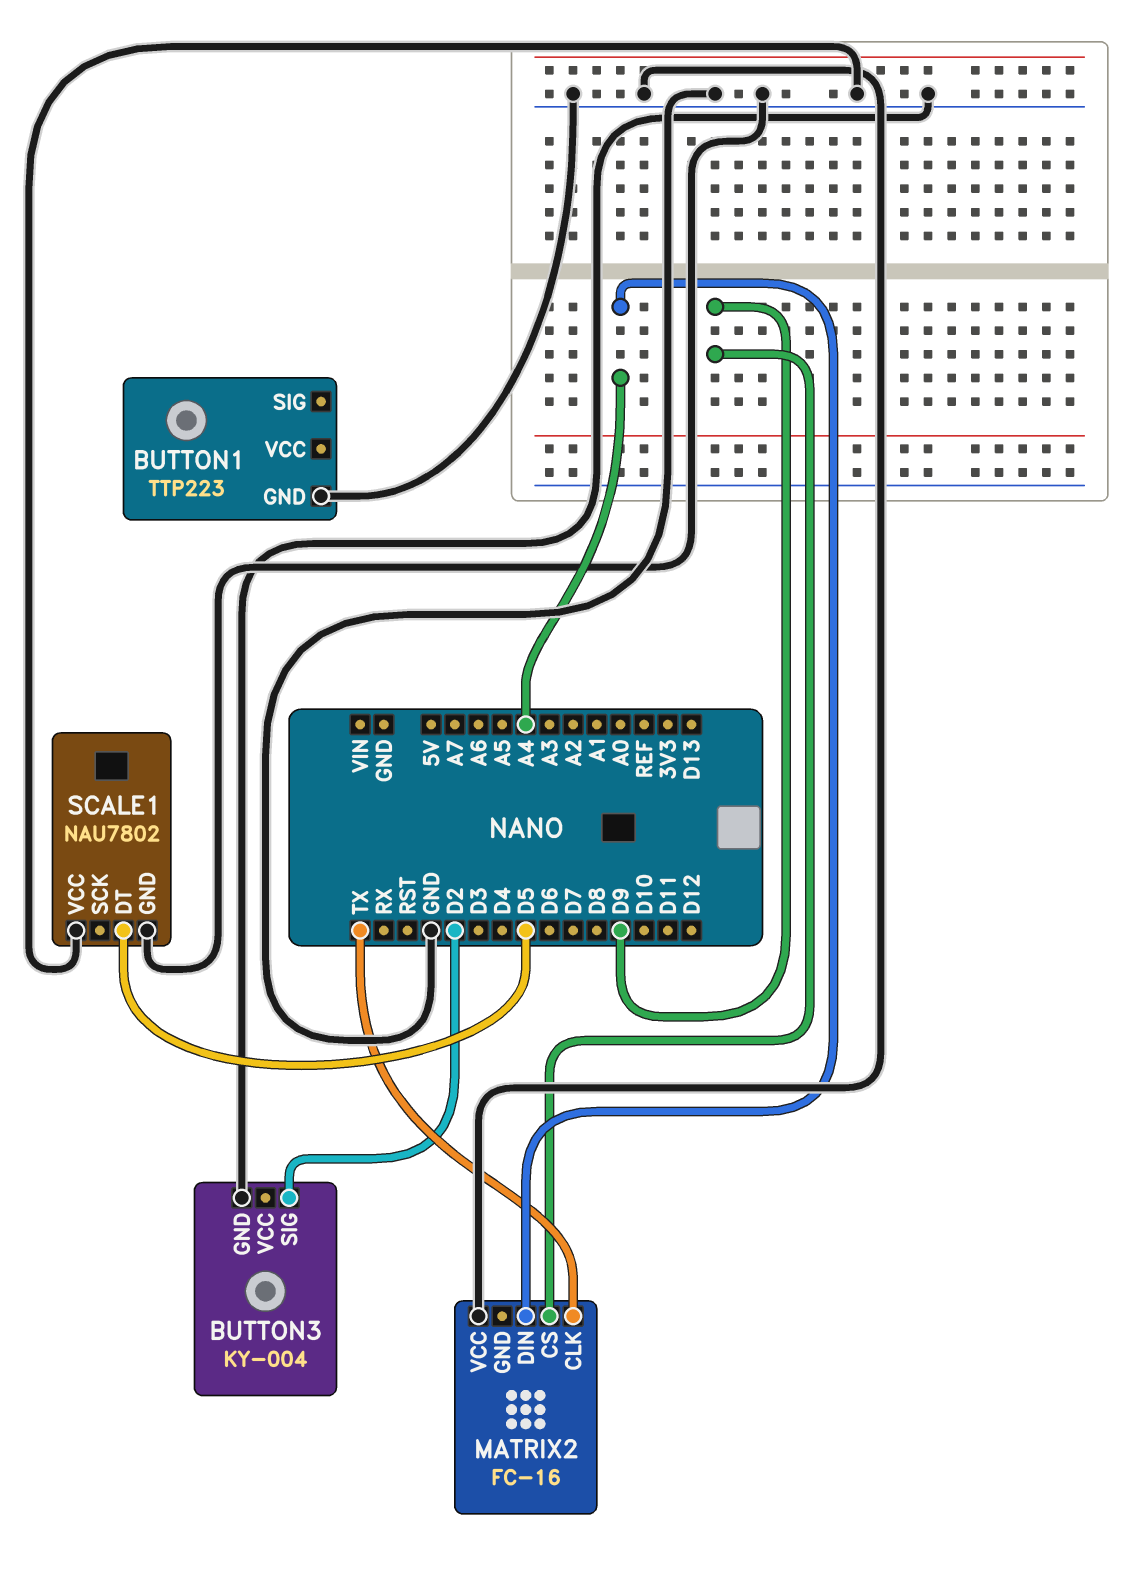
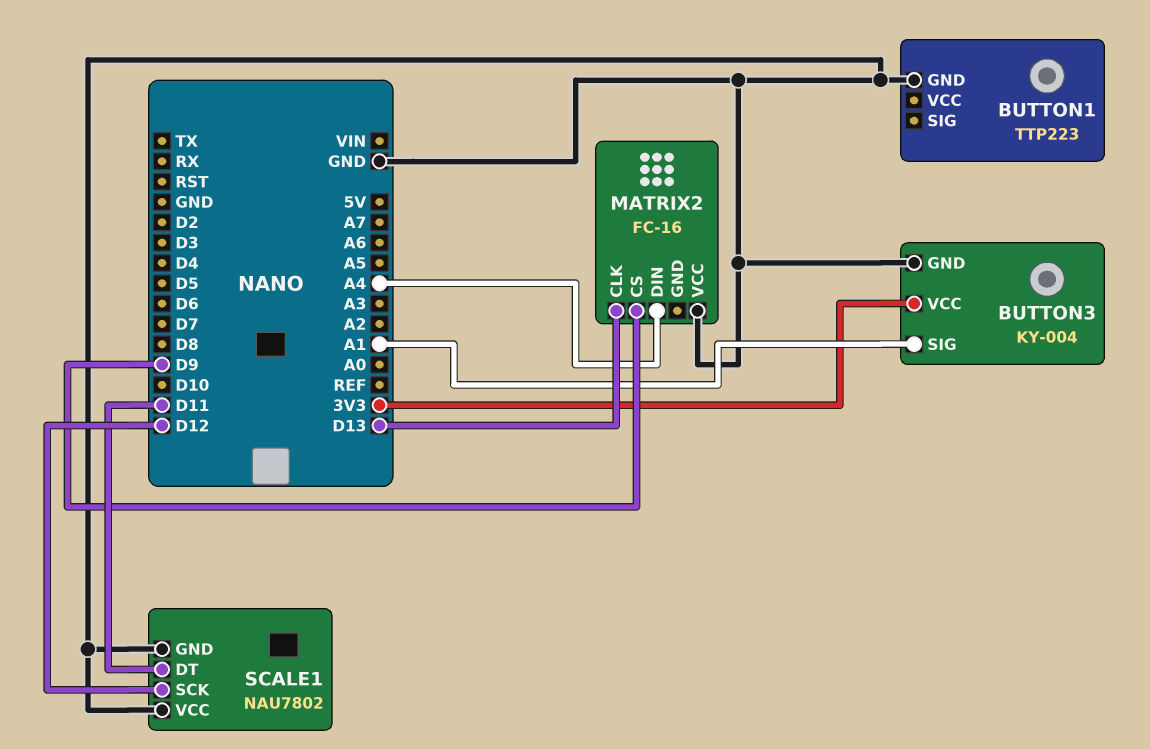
BUTTON3 pin SIG: D2 -> A1
BUTTON3 pin VCC: none -> 3V3
MATRIX2 pin CLK: TX -> D13
SCALE1 pin DT: D5 -> D11
SCALE1 pin SCK: none -> D12

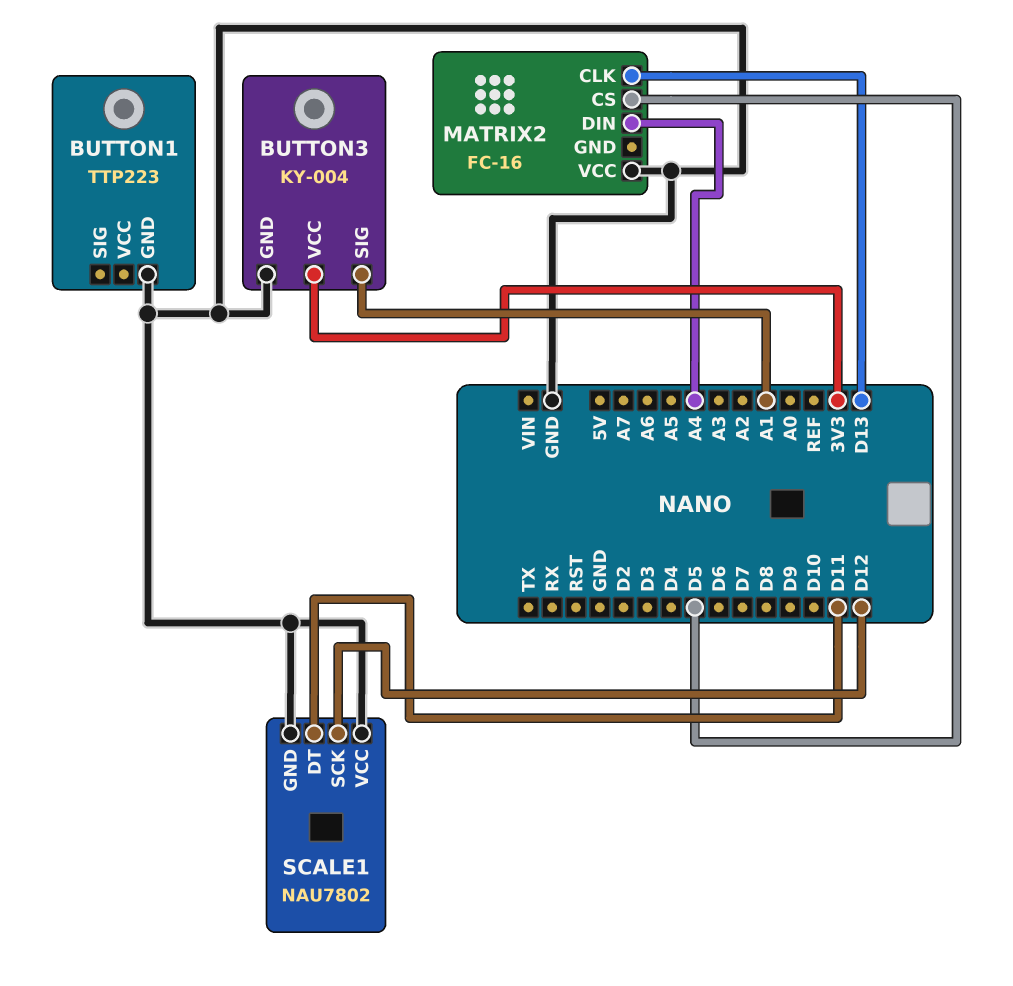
MATRIX2 pin CS: D9 -> D5

